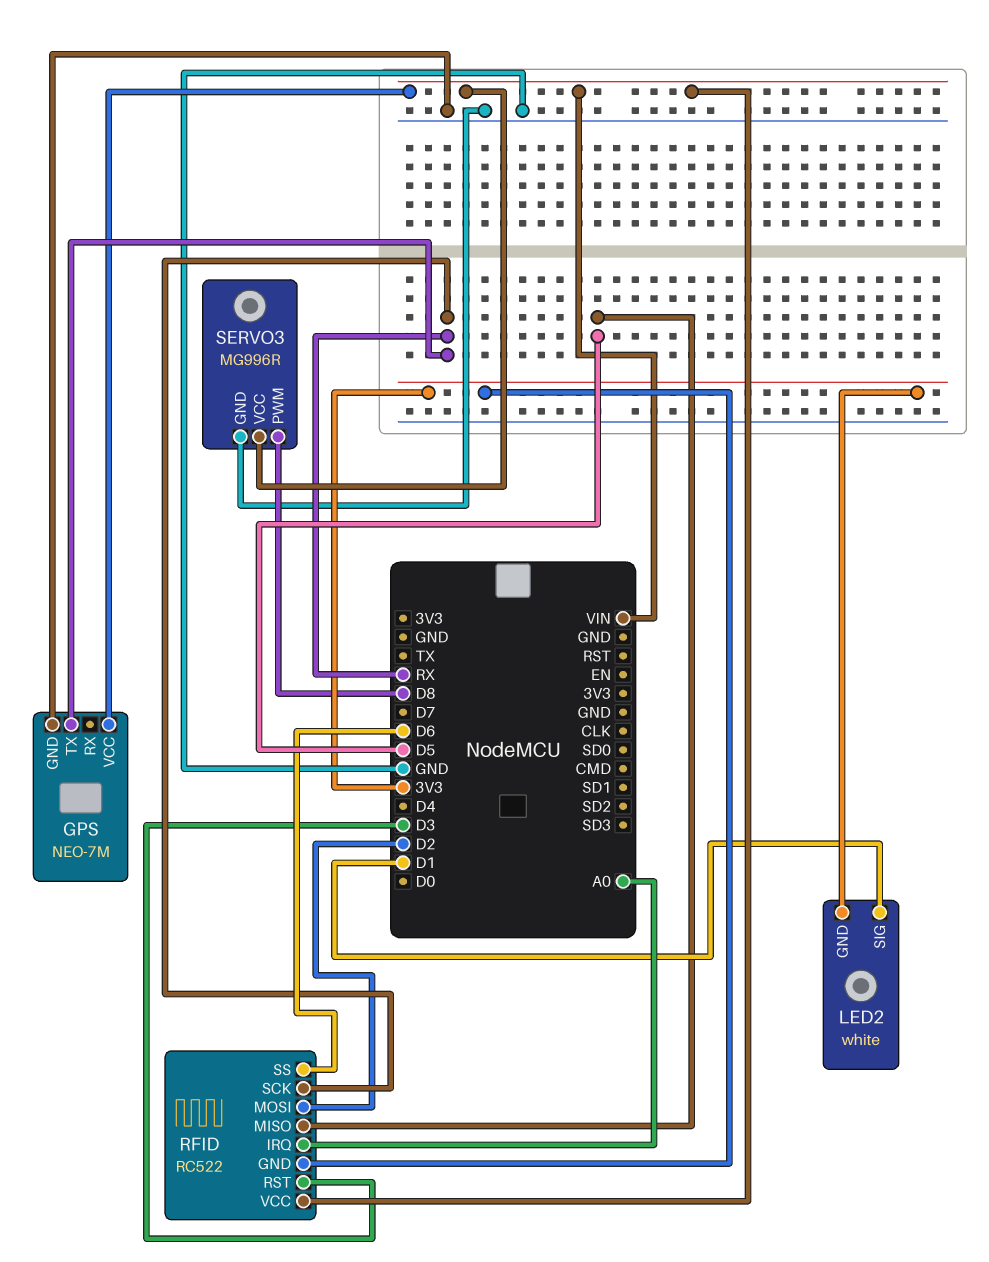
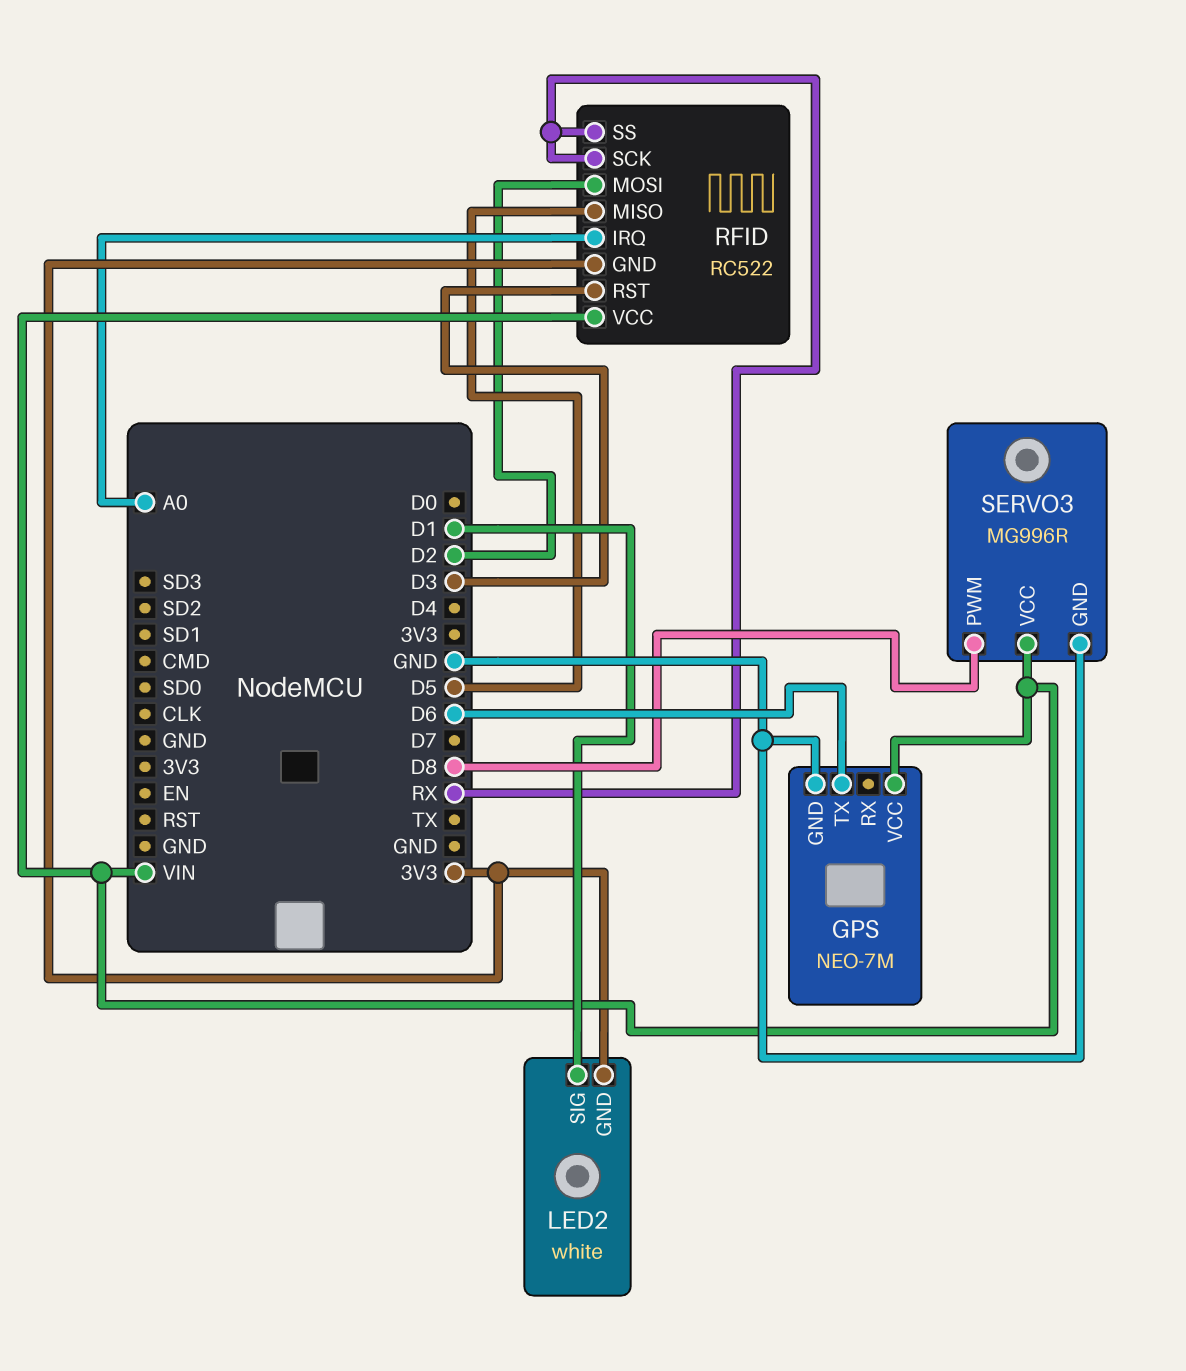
GPS pin TX: RX -> D6
RFID pin SS: D6 -> RX

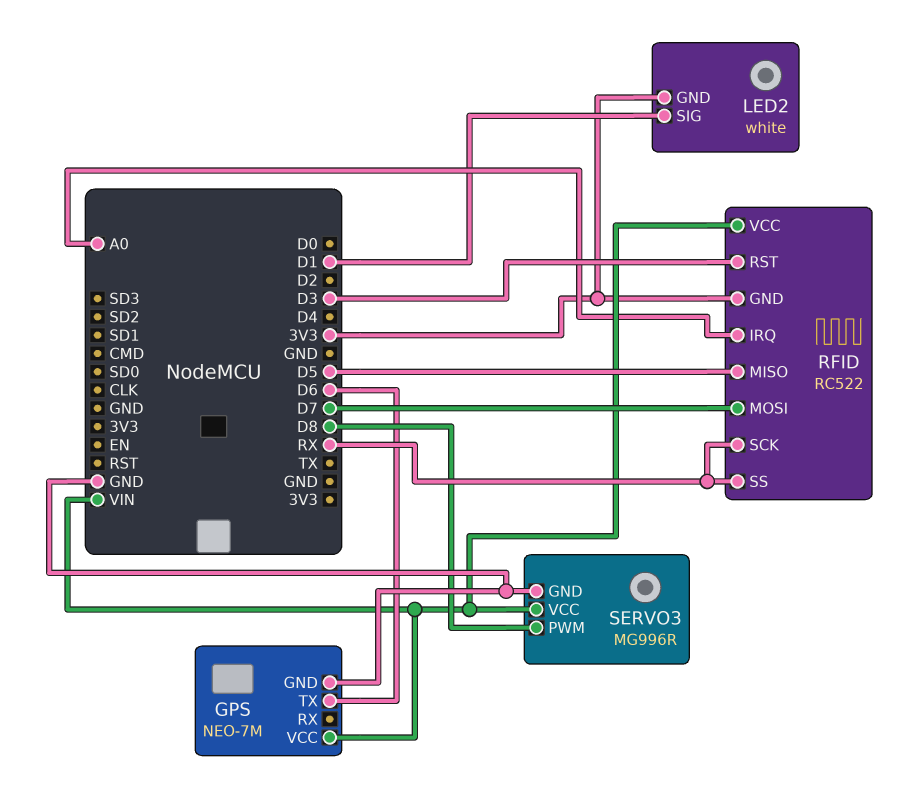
RFID pin MOSI: D2 -> D7

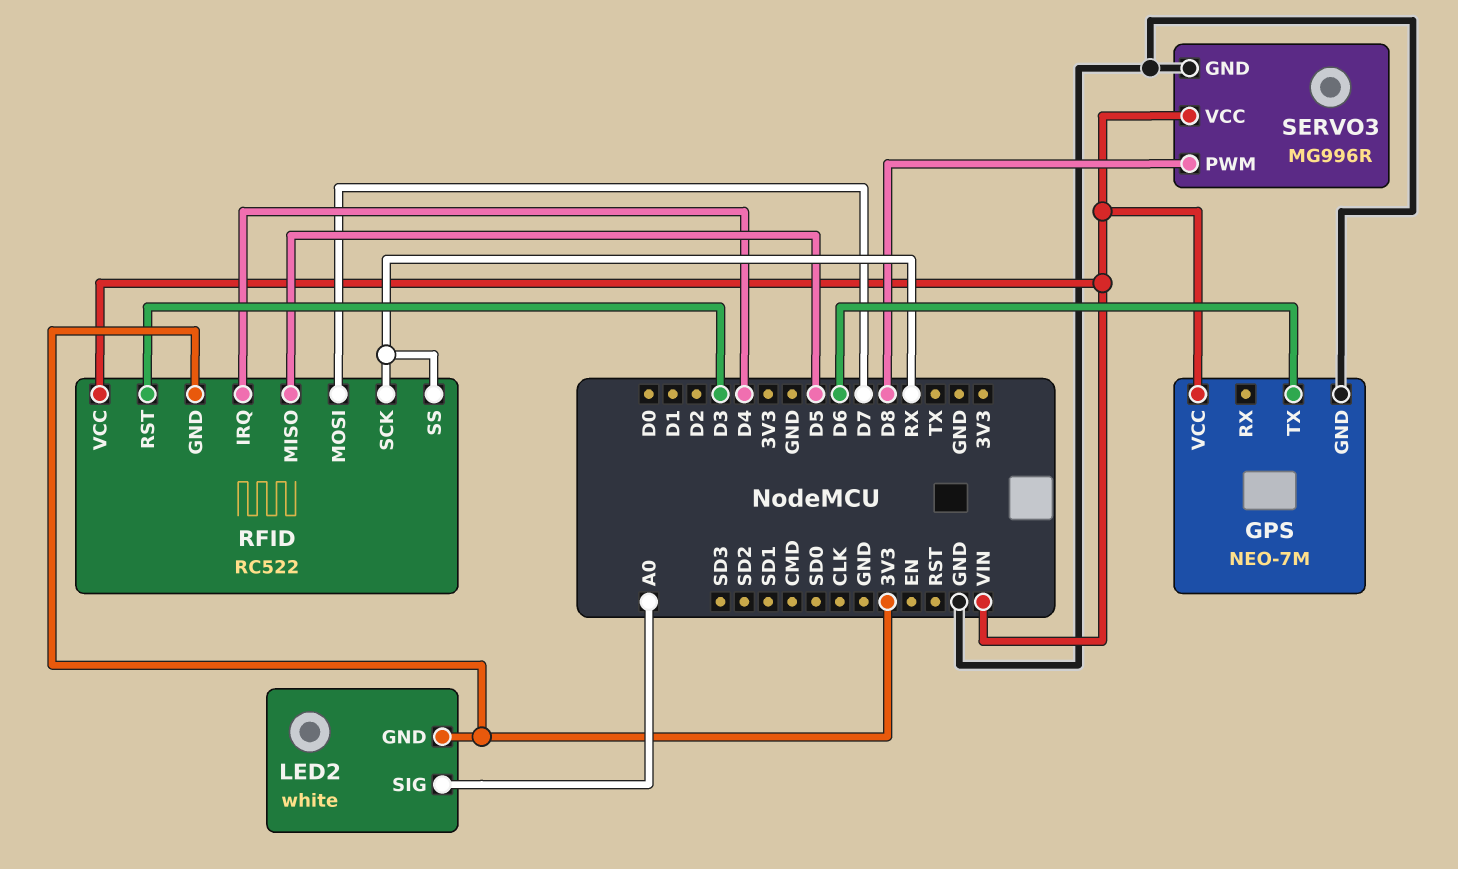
LED2 pin SIG: D1 -> A0
RFID pin IRQ: A0 -> D4

